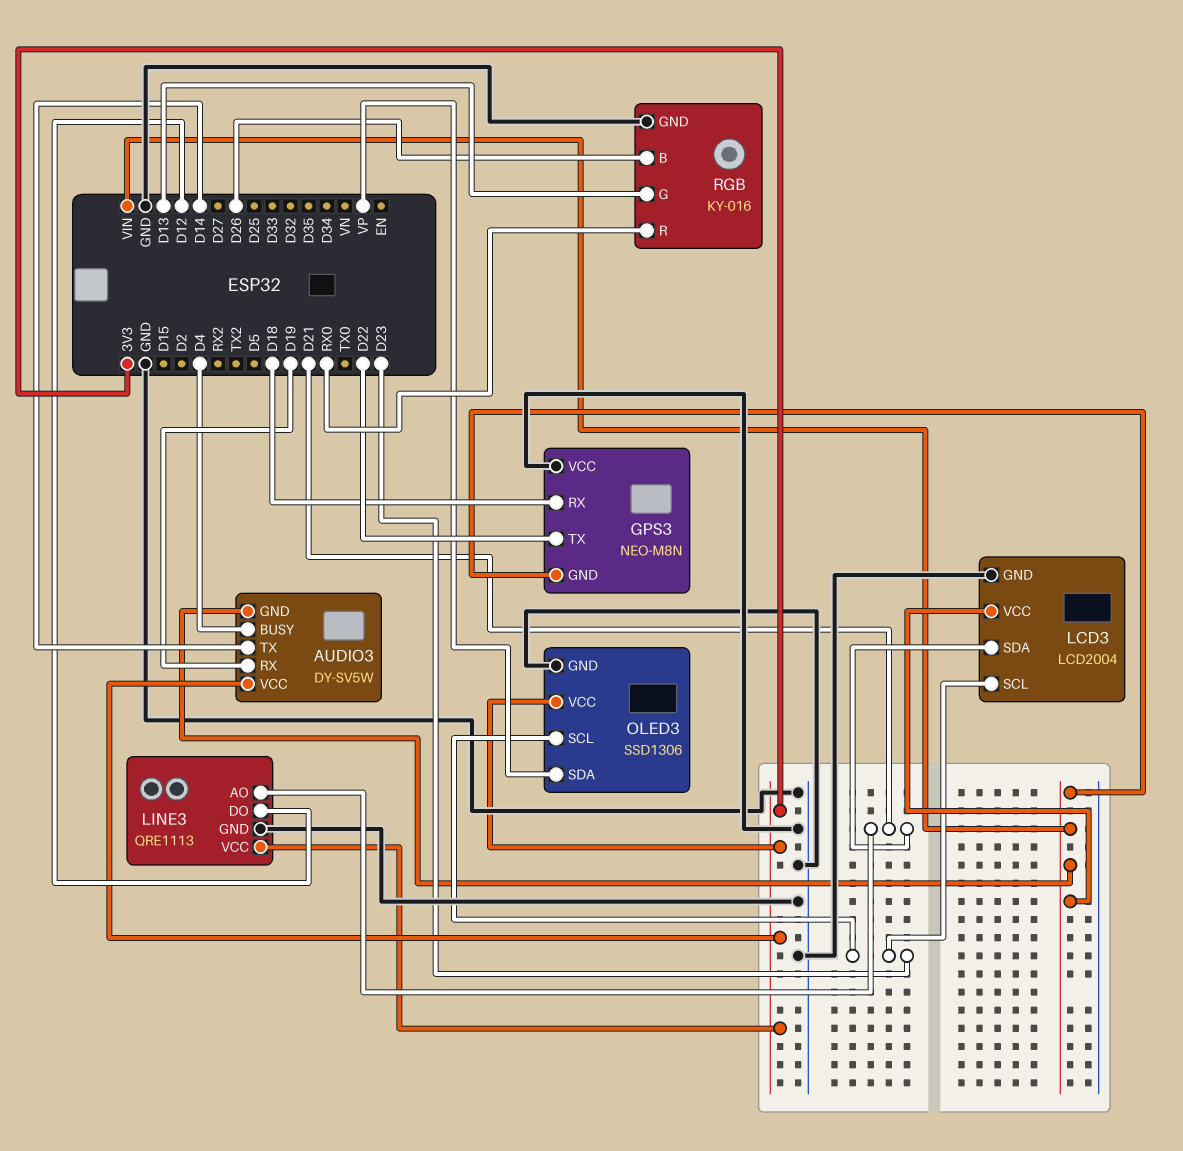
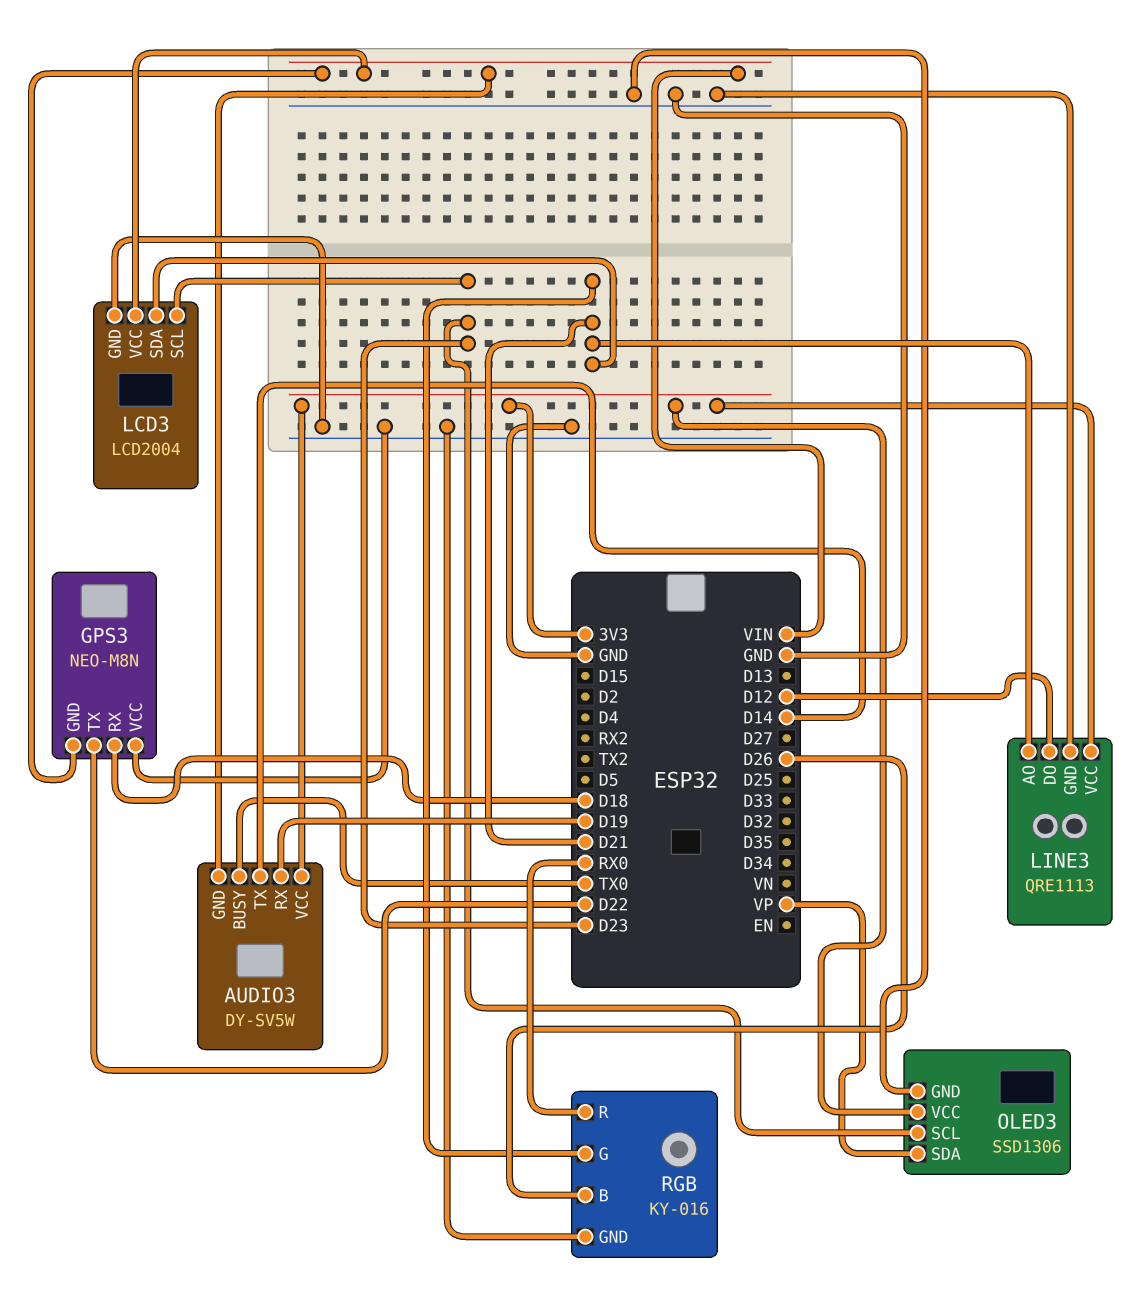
AUDIO3 pin BUSY: D4 -> TX0
RGB pin G: D13 -> D21

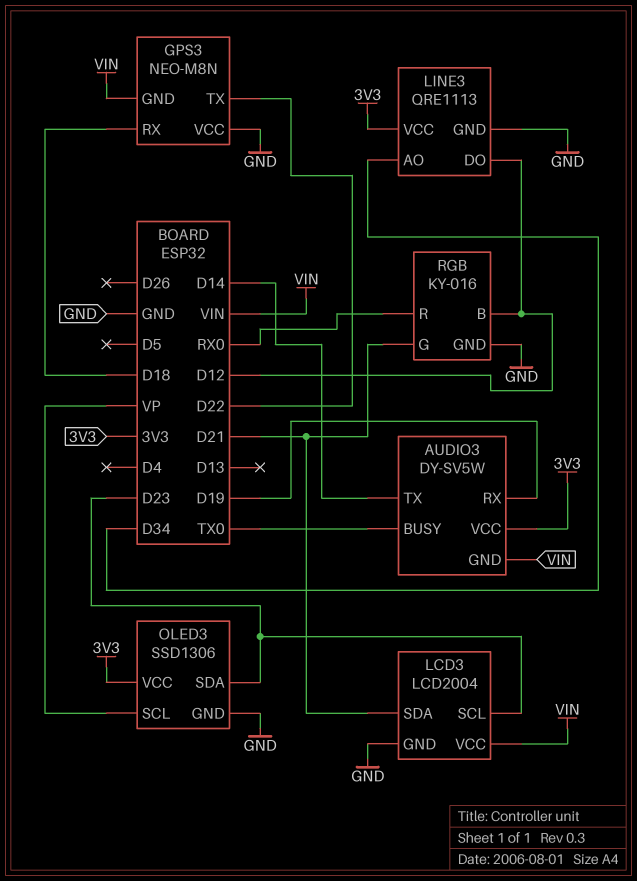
LINE3 pin AO: D21 -> D34
OLED3 pin SCL: D23 -> VP
OLED3 pin SDA: VP -> D23
RGB pin B: D26 -> D12

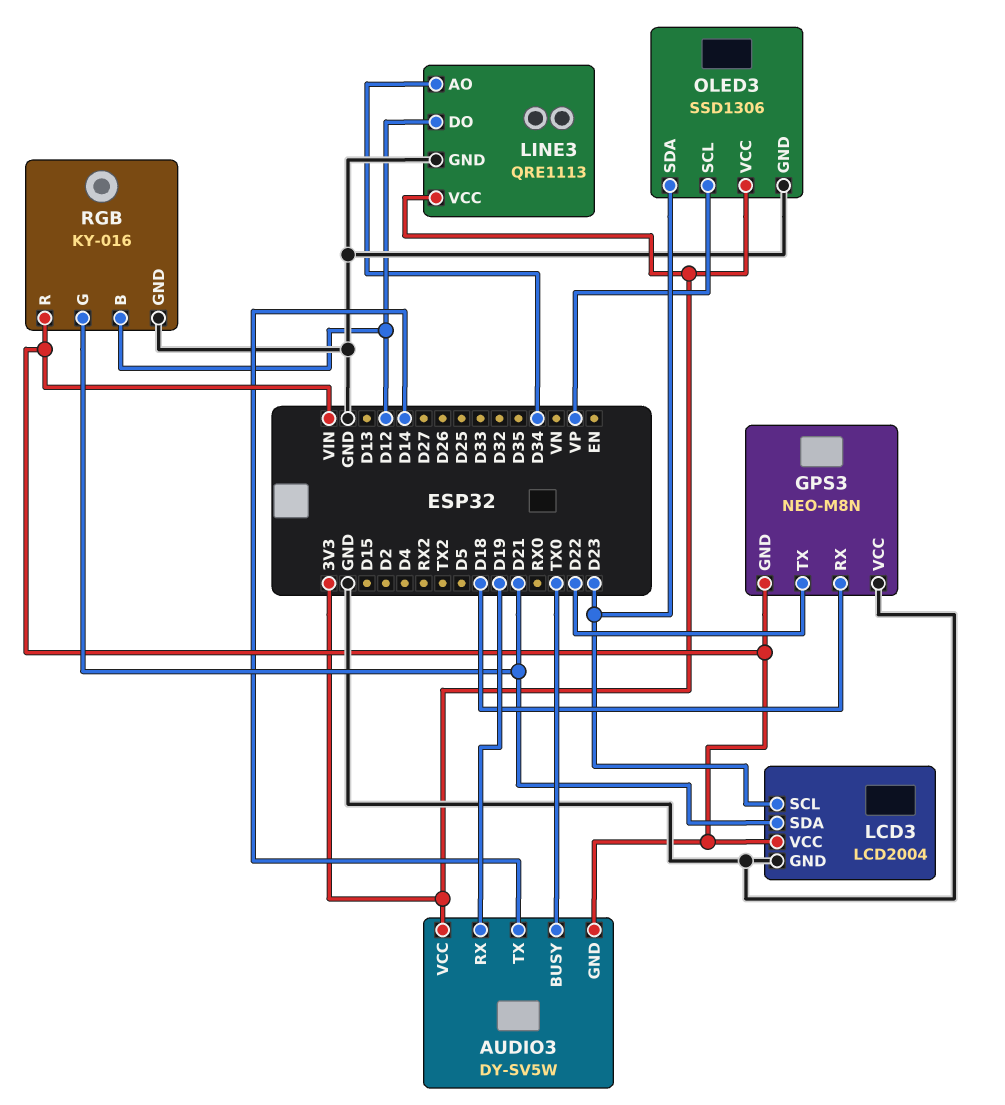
RGB pin R: RX0 -> VIN

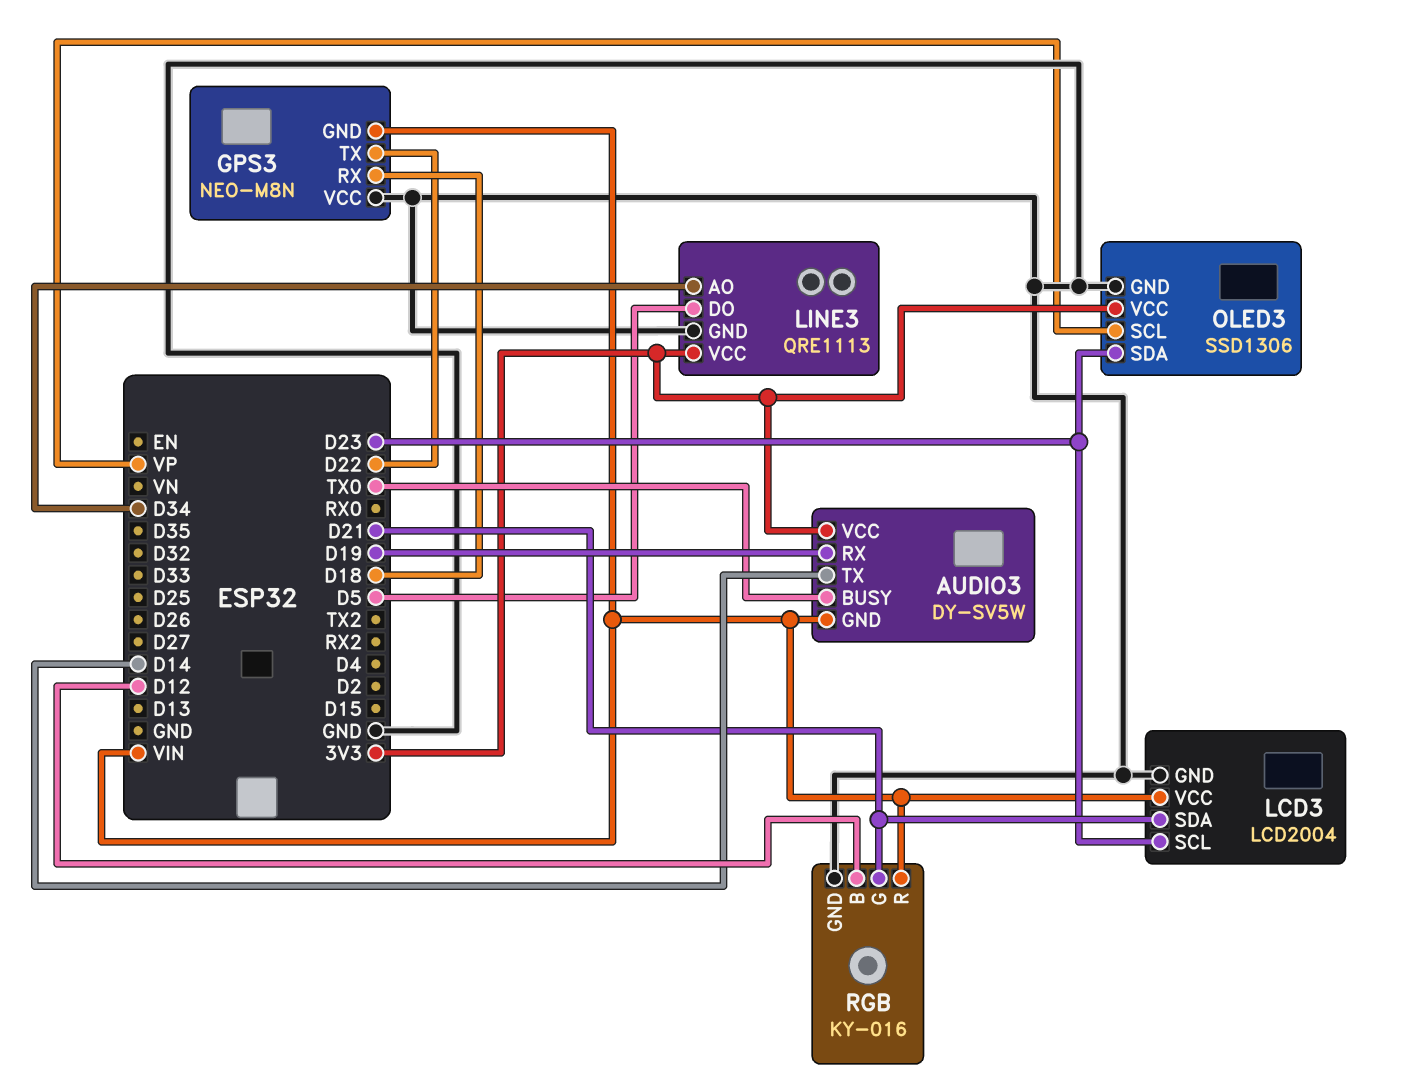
LINE3 pin DO: D12 -> D5

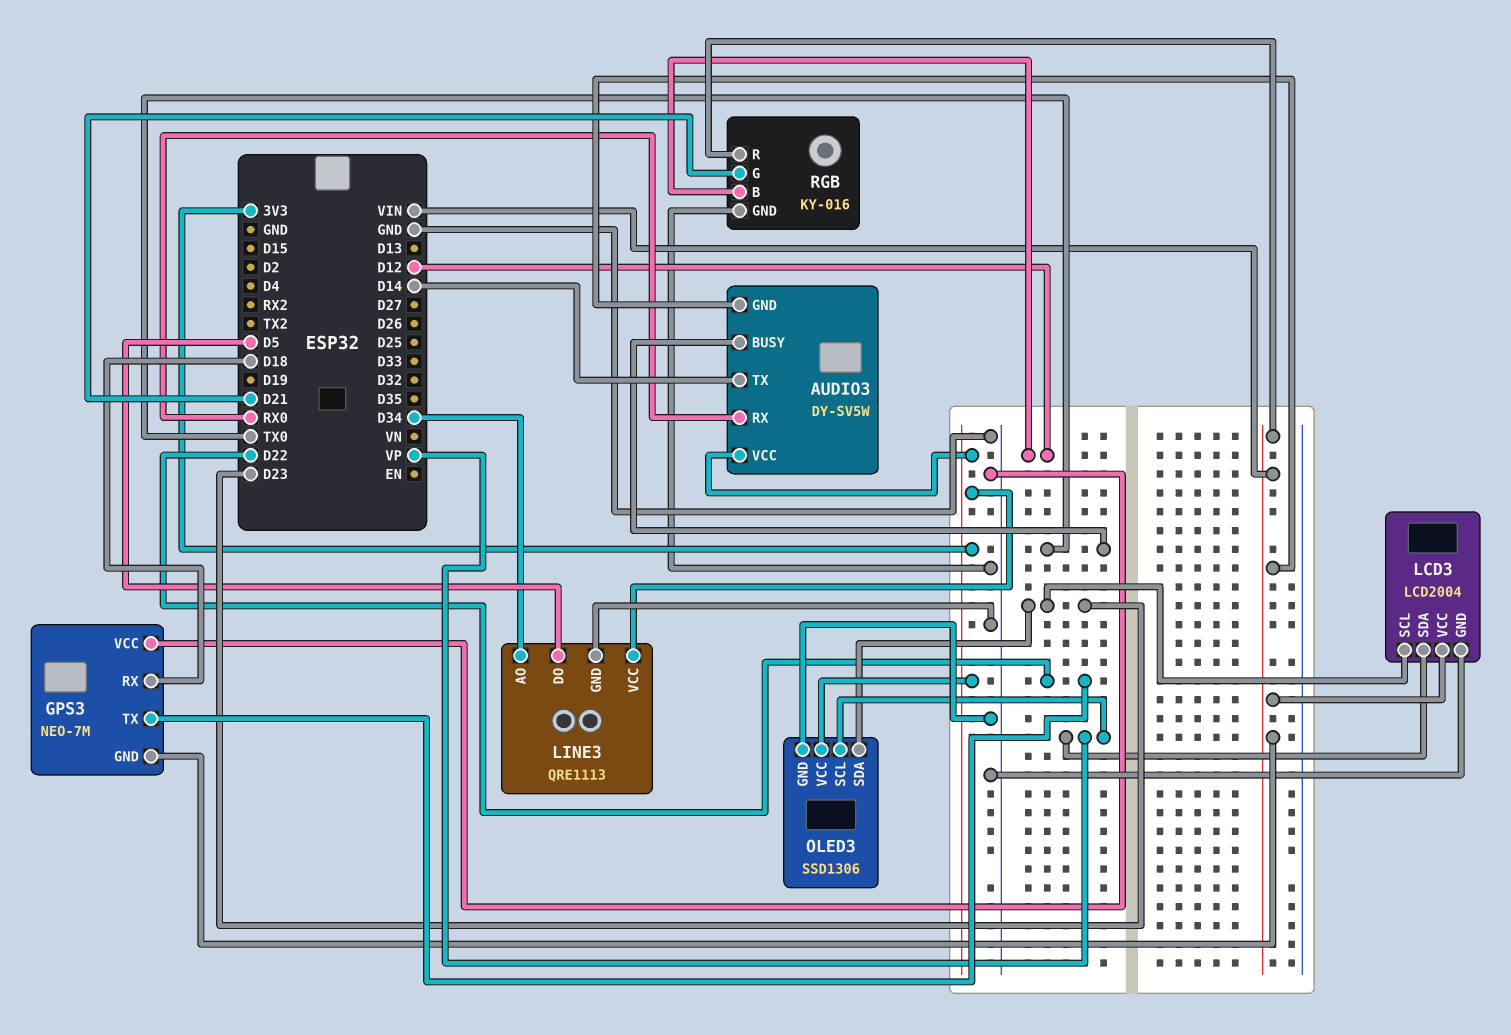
AUDIO3 pin RX: D19 -> RX0
GPS3: NEO-M8N -> NEO-7M
LCD3 pin SDA: D21 -> VP

